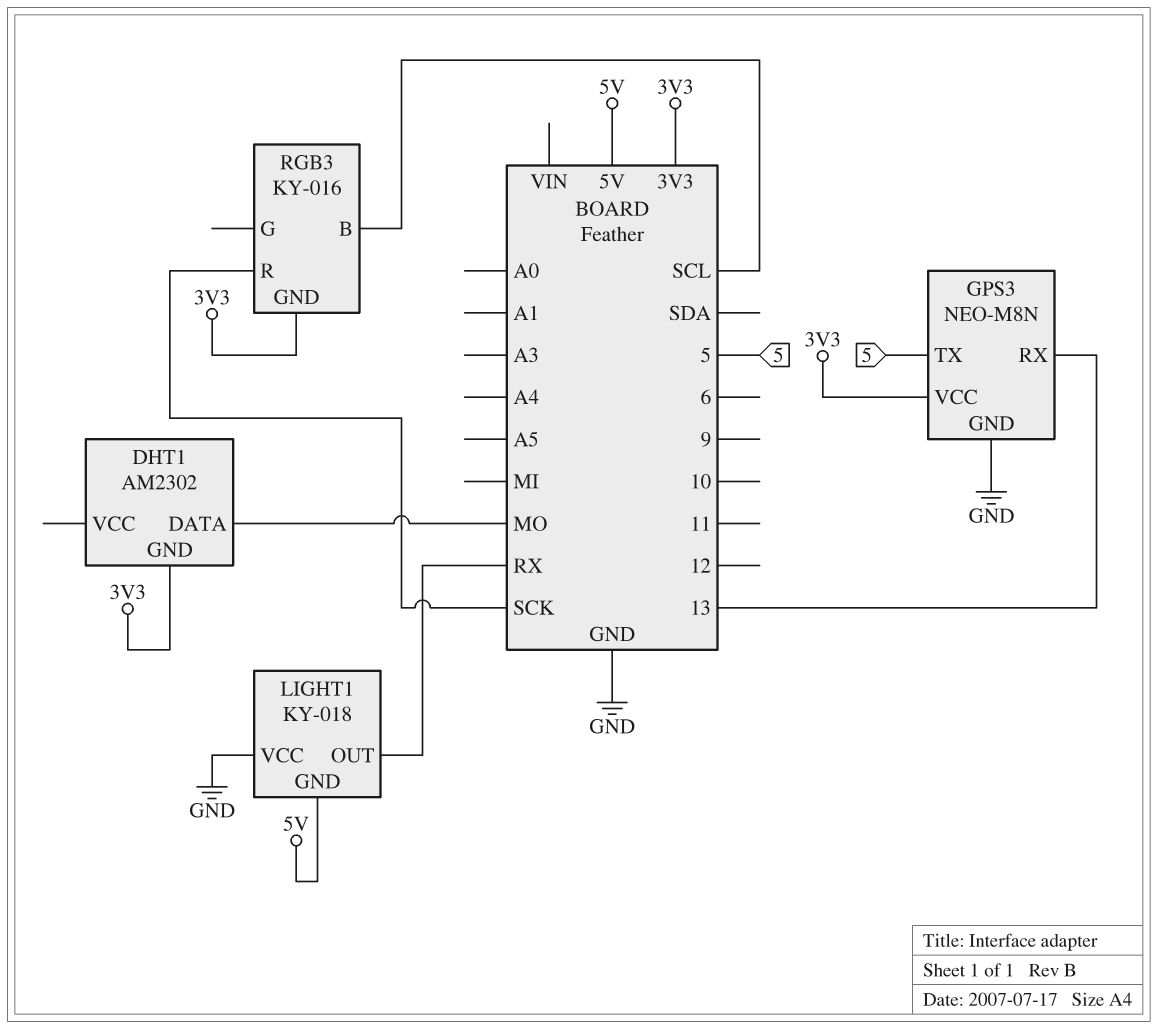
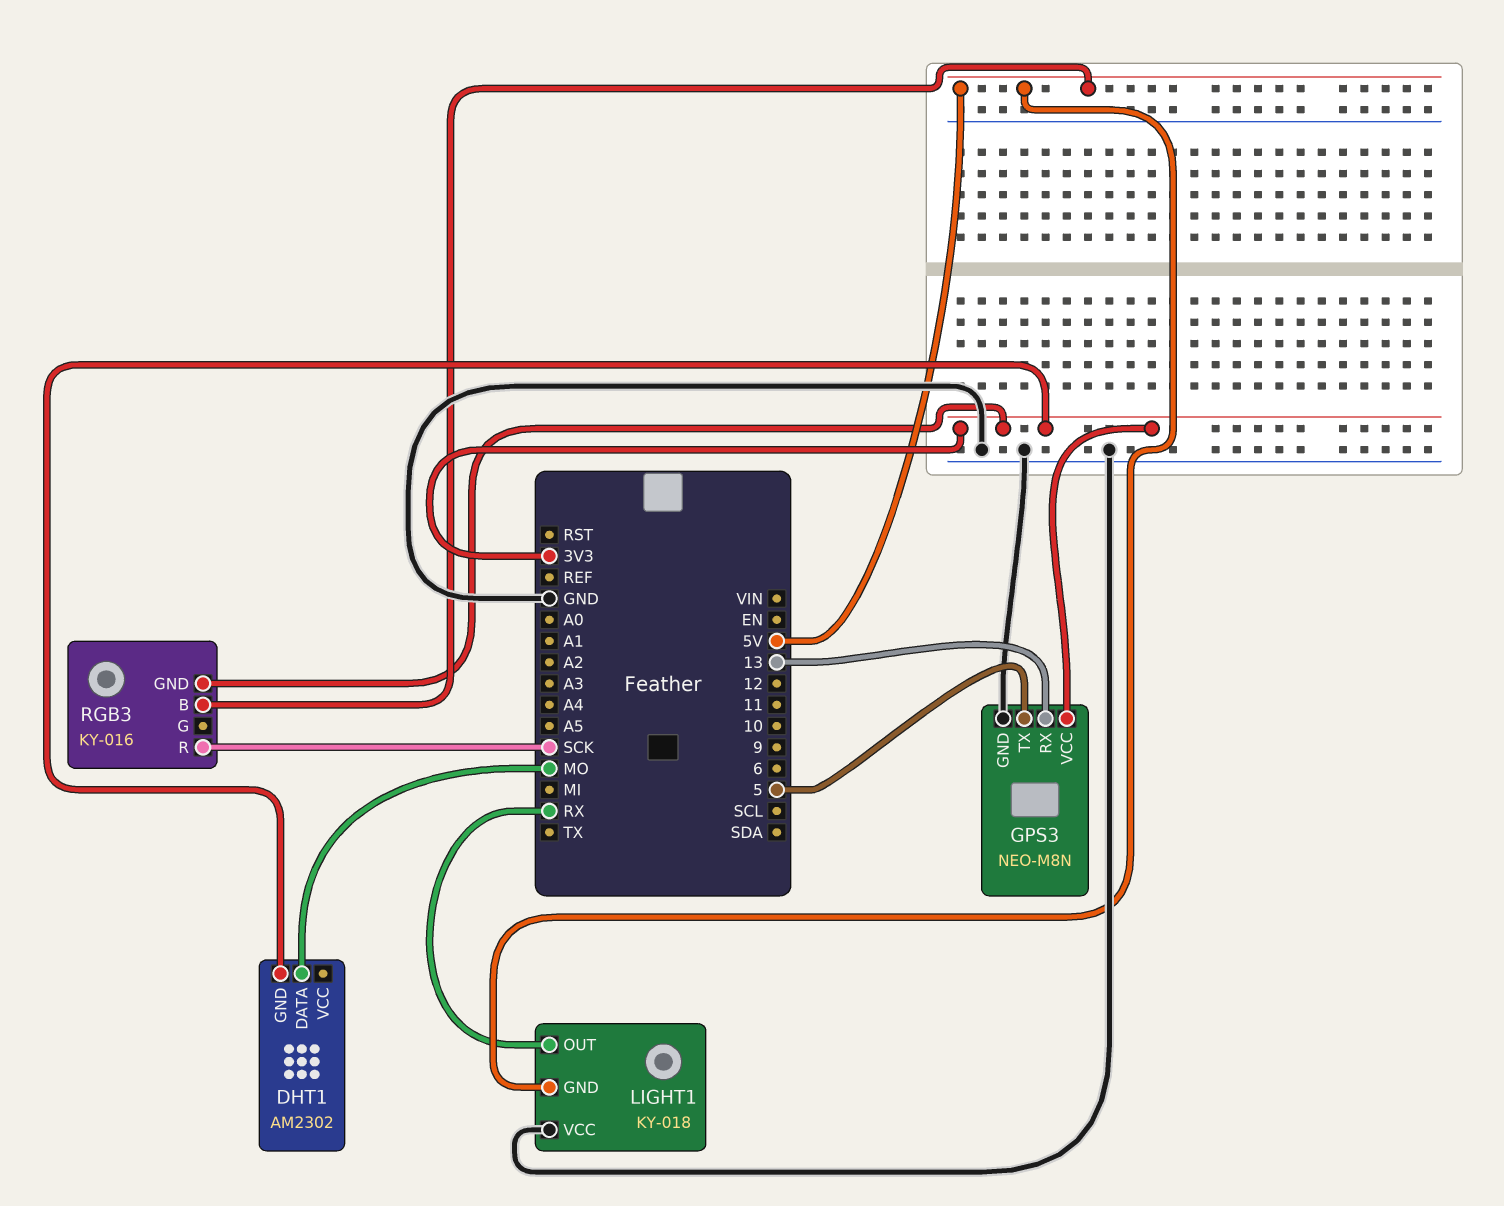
RGB3 pin B: SCL -> 5V

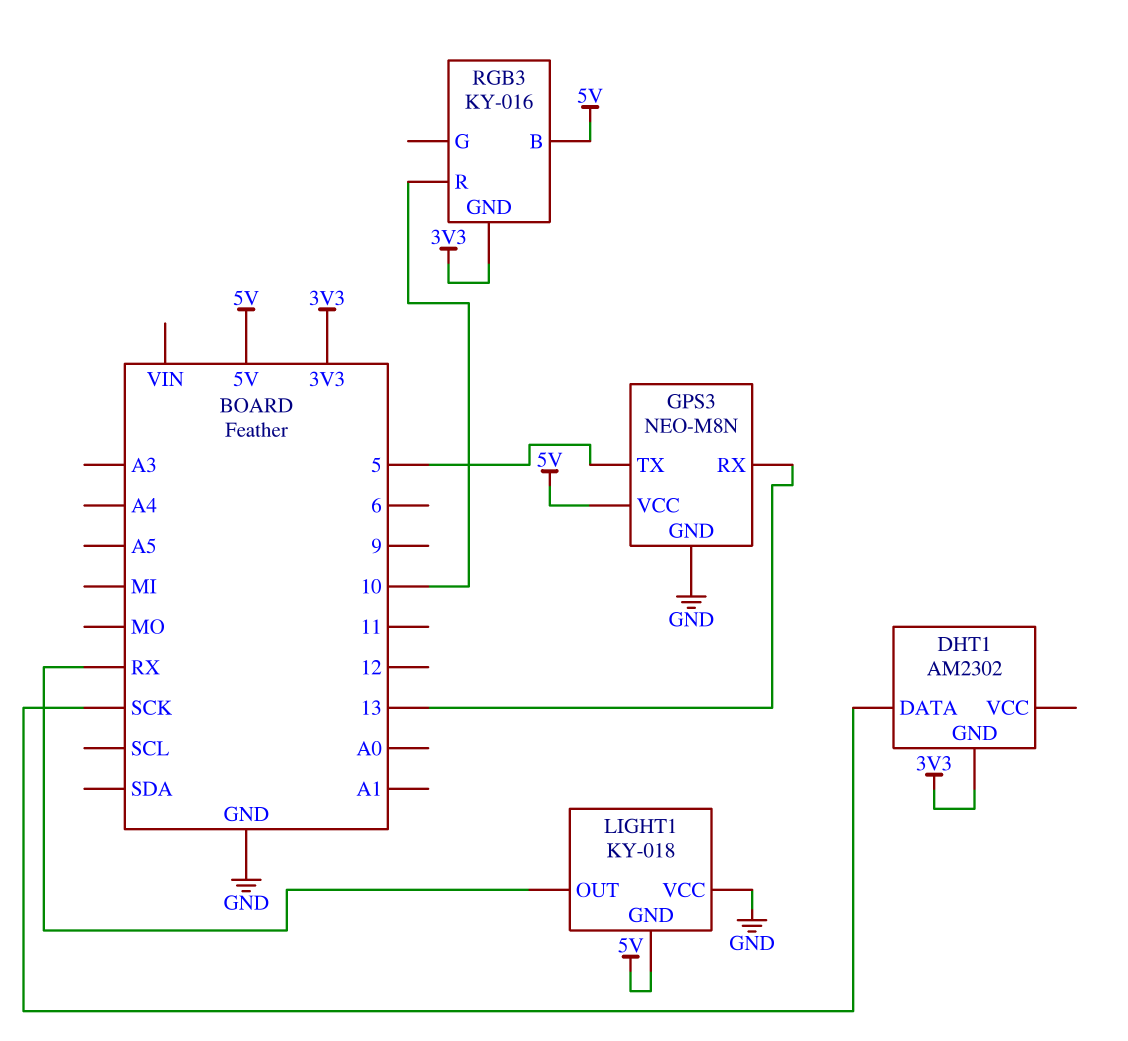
DHT1 pin DATA: MO -> SCK
GPS3 pin VCC: 3V3 -> 5V
RGB3 pin R: SCK -> 10

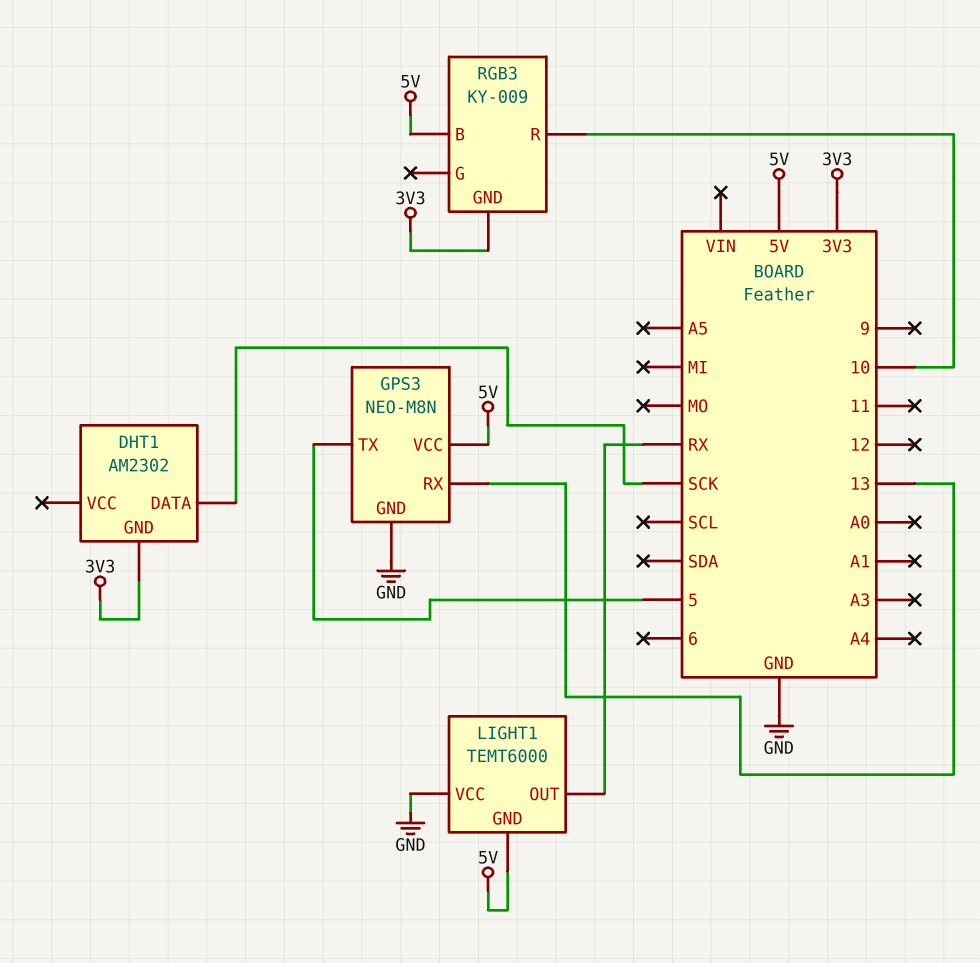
LIGHT1: KY-018 -> TEMT6000
RGB3: KY-016 -> KY-009

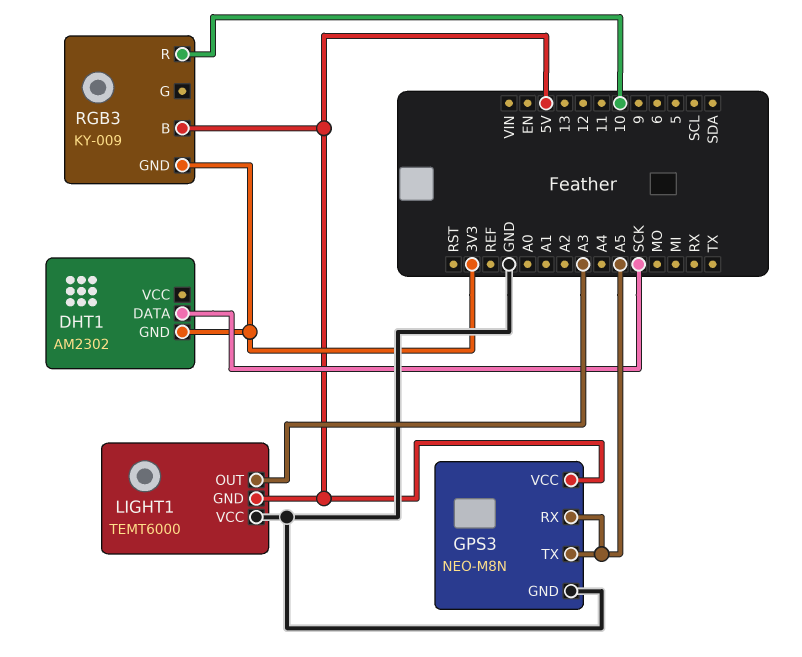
GPS3 pin RX: 13 -> A5
GPS3 pin TX: 5 -> A5
LIGHT1 pin OUT: RX -> A3

